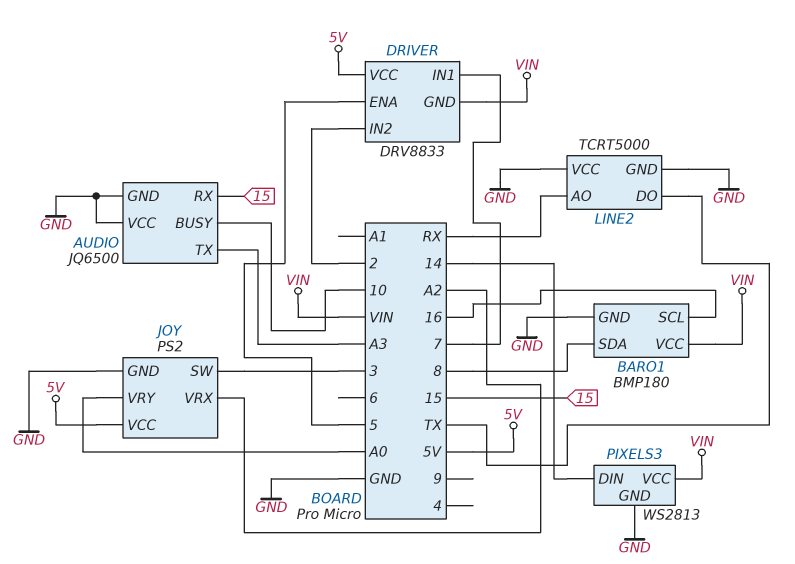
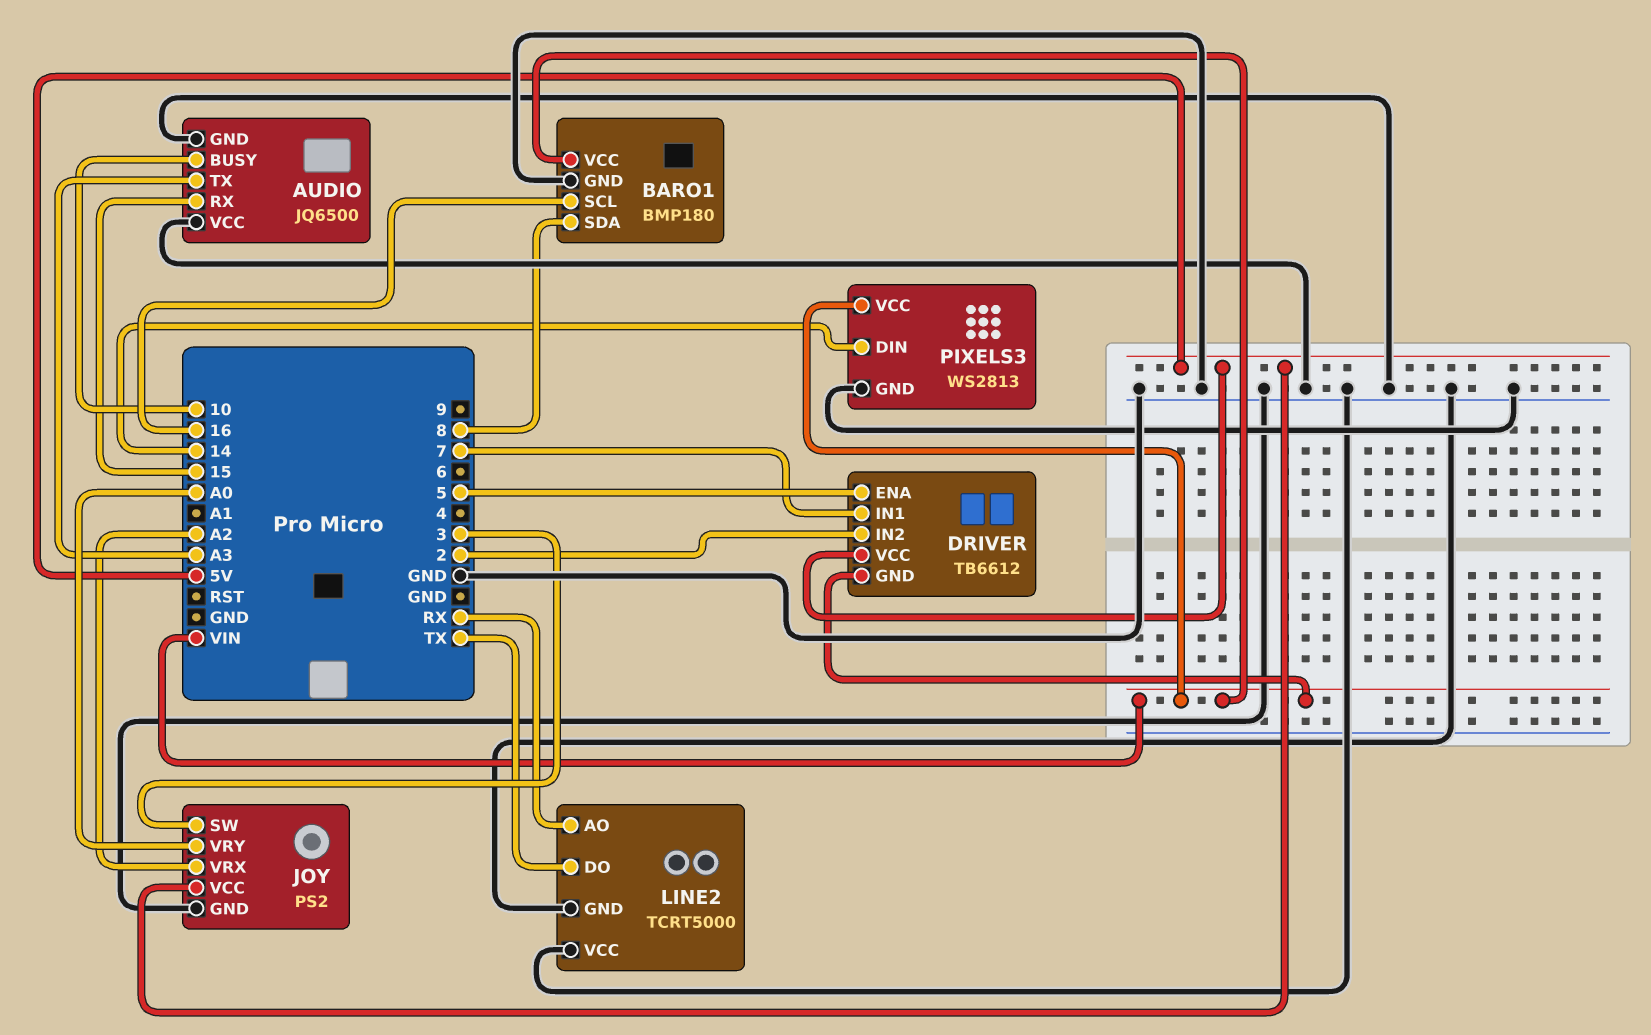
DRIVER: DRV8833 -> TB6612

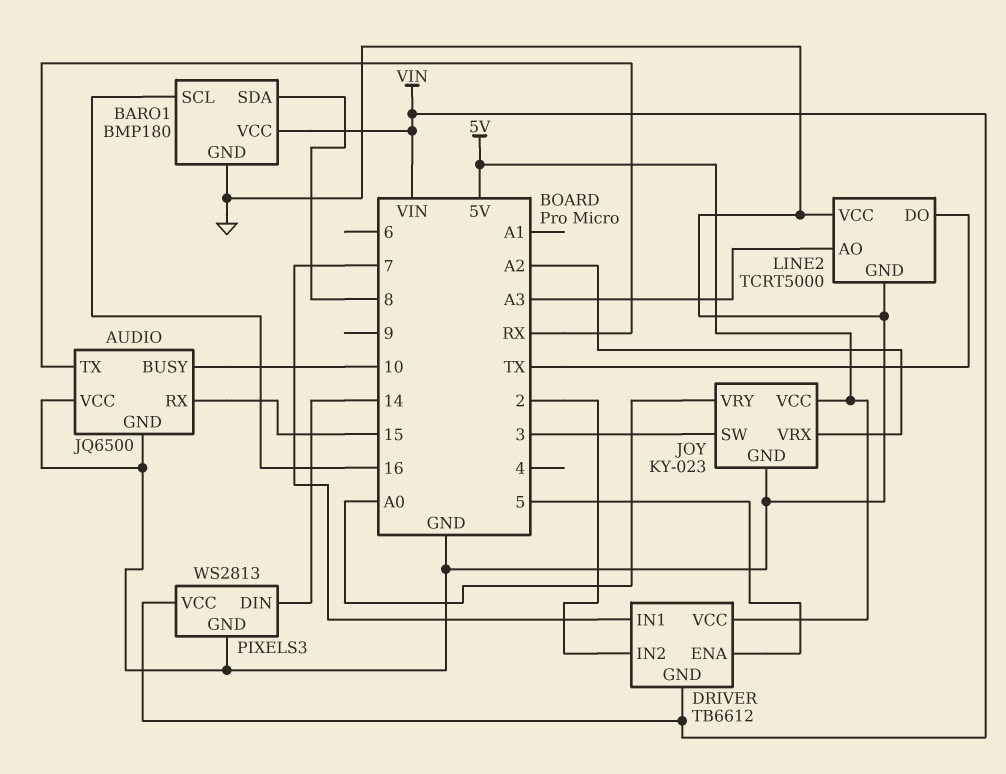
AUDIO pin TX: A3 -> RX
JOY: PS2 -> KY-023
LINE2 pin AO: RX -> A3

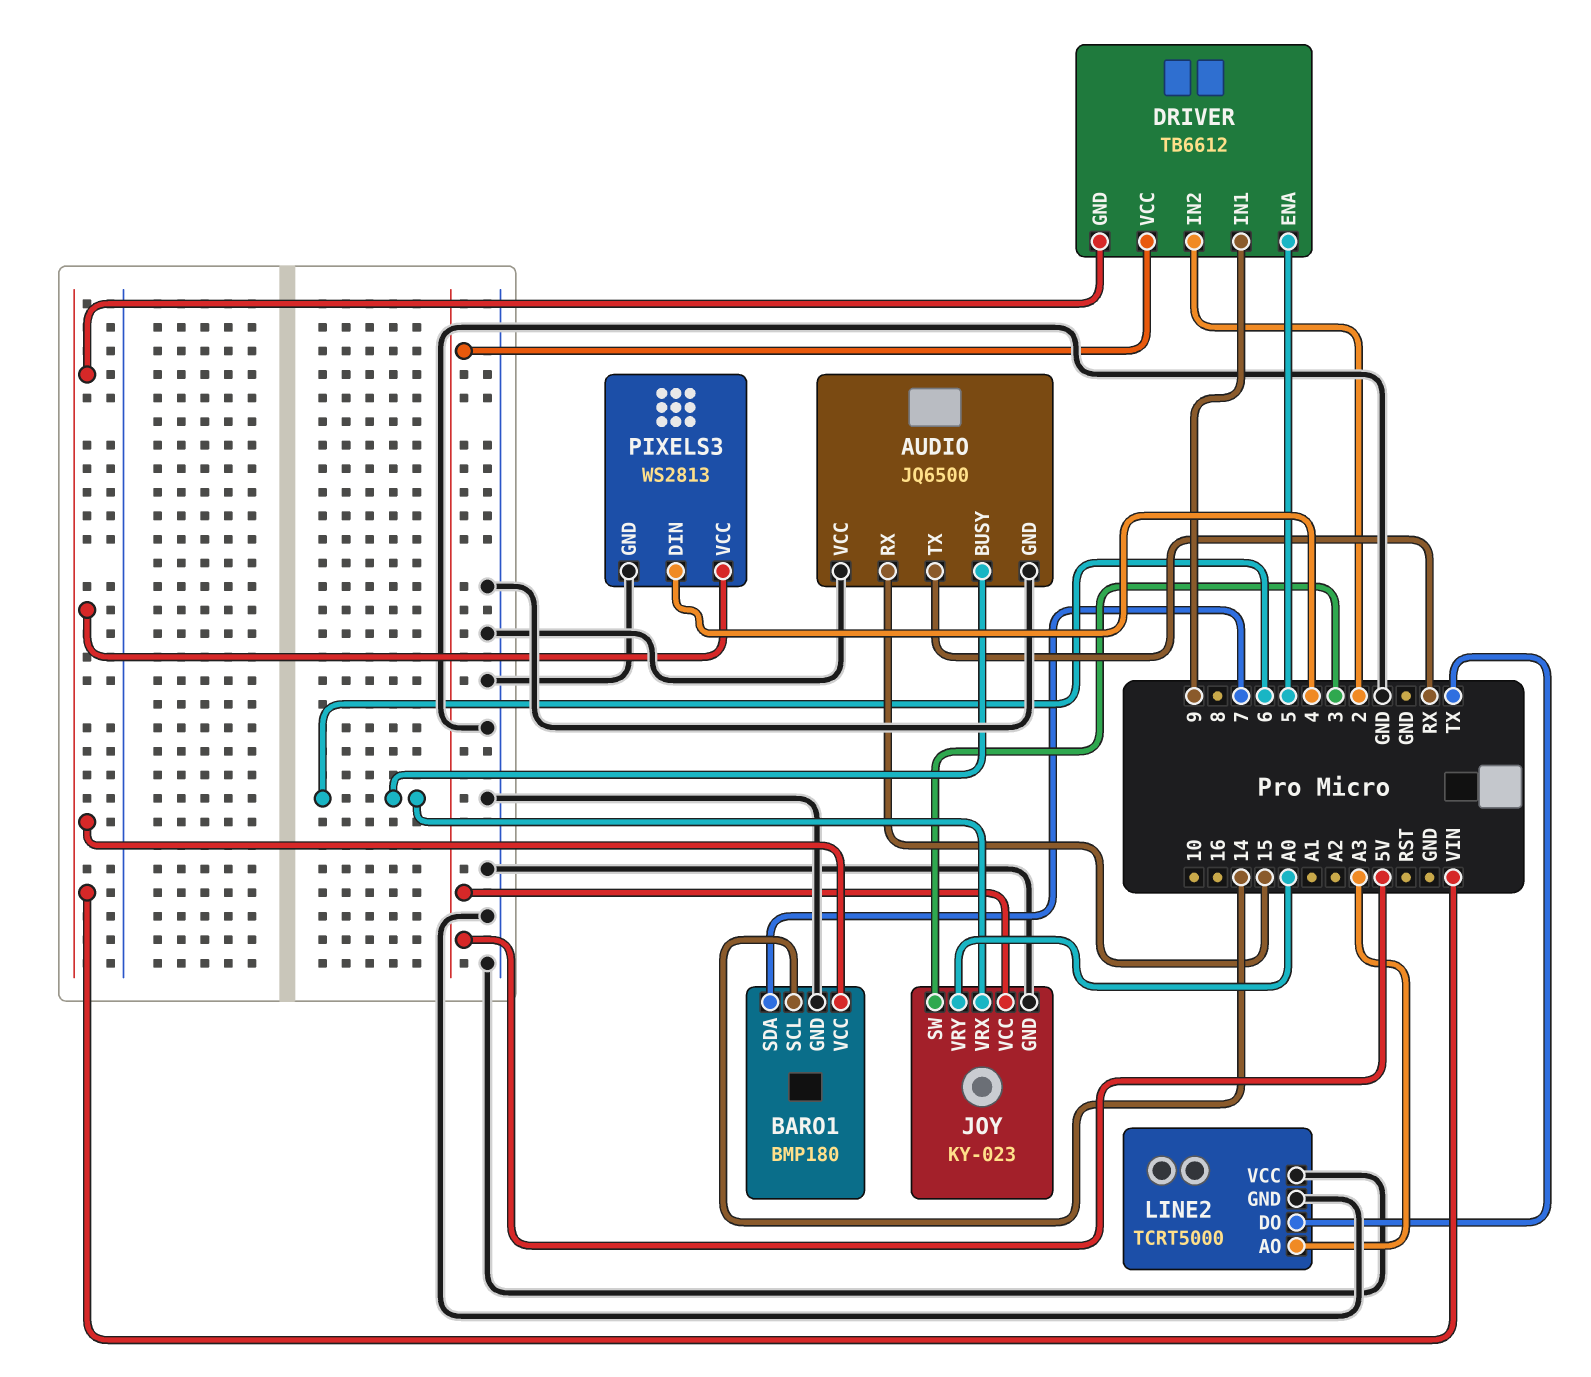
AUDIO pin BUSY: 10 -> 6
BARO1 pin SCL: 16 -> 14
BARO1 pin SDA: 8 -> 7
DRIVER pin IN1: 7 -> 9
JOY pin VRX: A2 -> 6
PIXELS3 pin DIN: 14 -> 4

